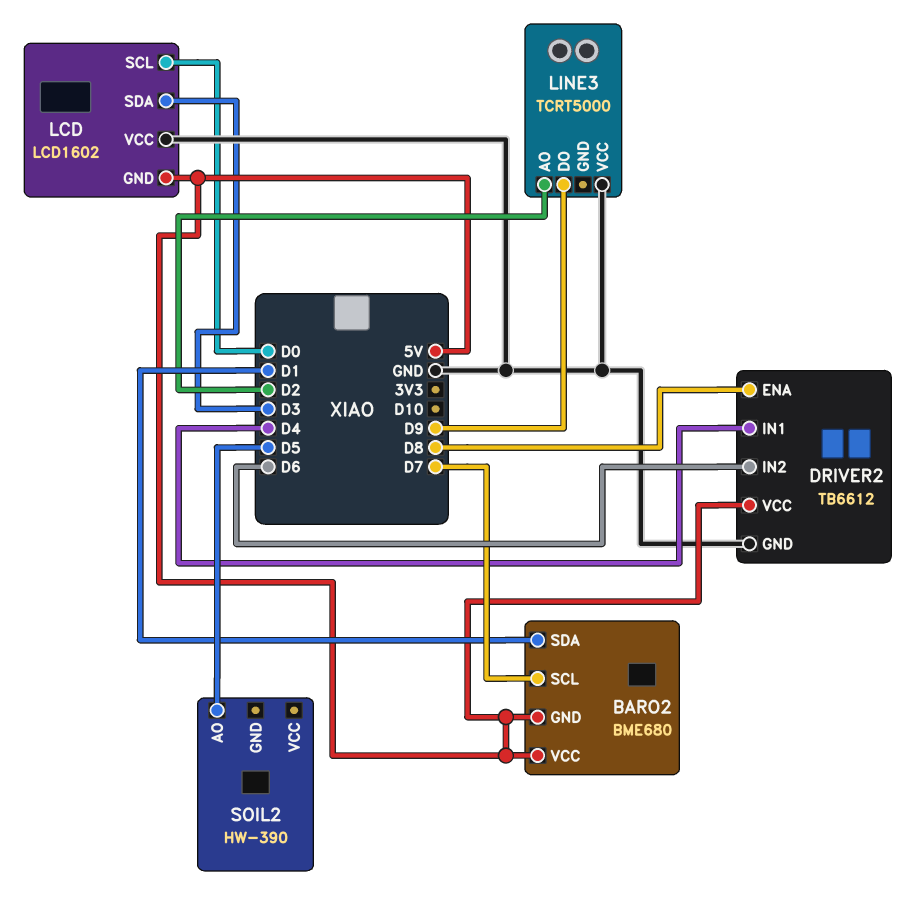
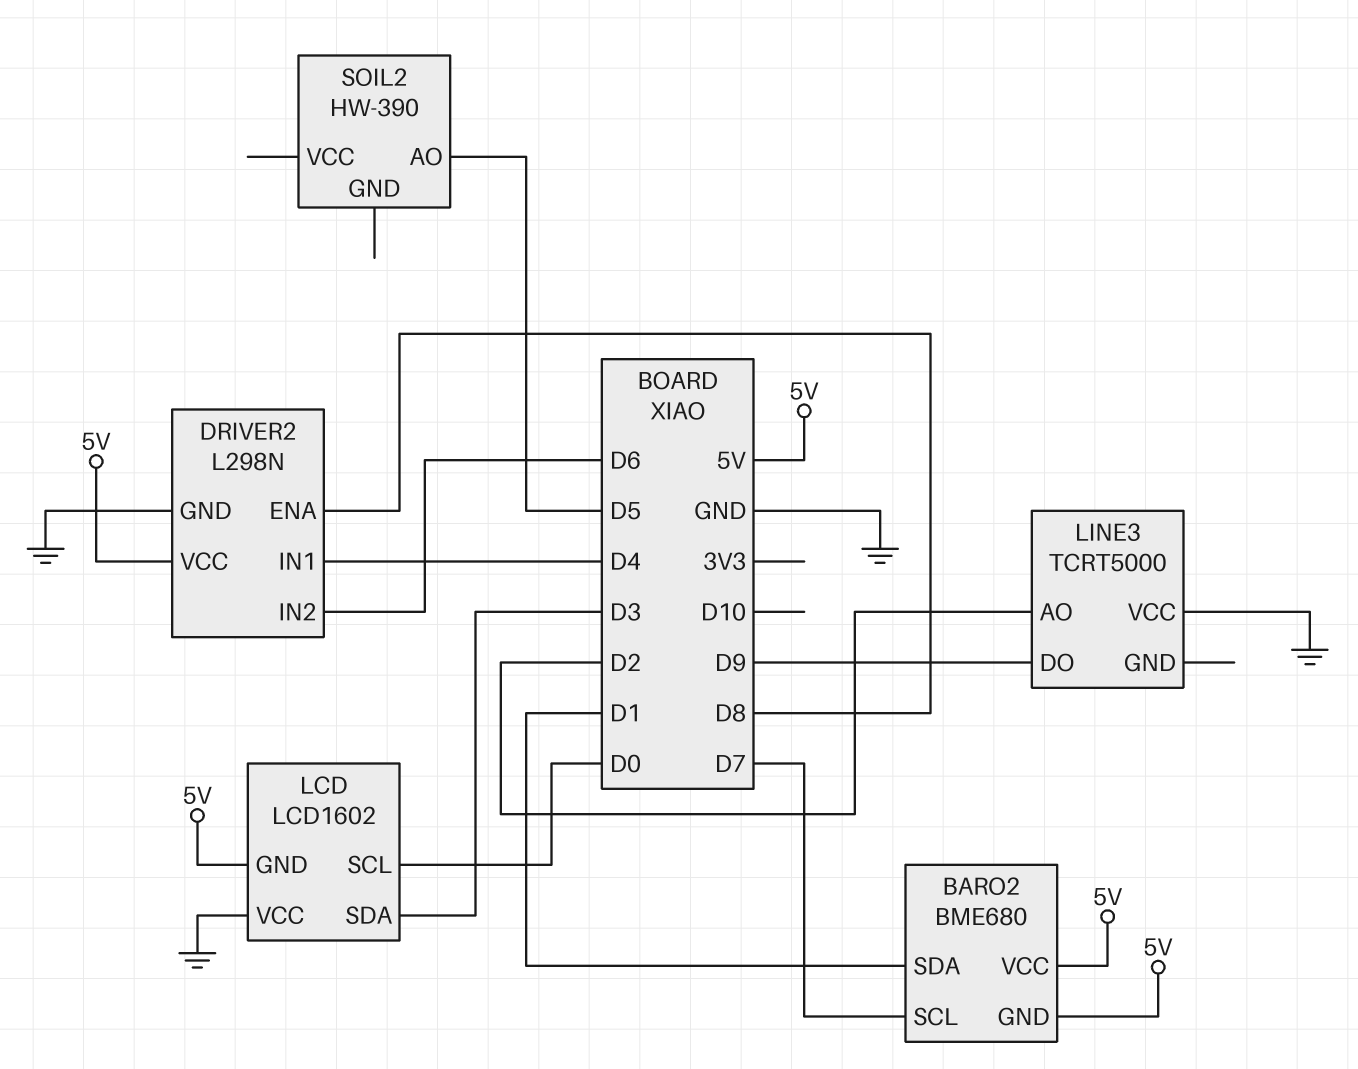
DRIVER2: TB6612 -> L298N

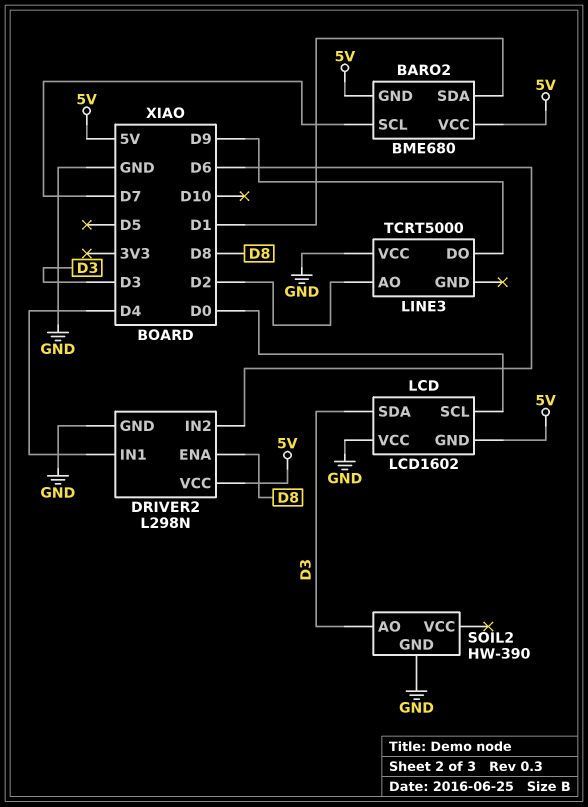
SOIL2 pin AO: D5 -> D3
SOIL2 pin GND: none -> GND

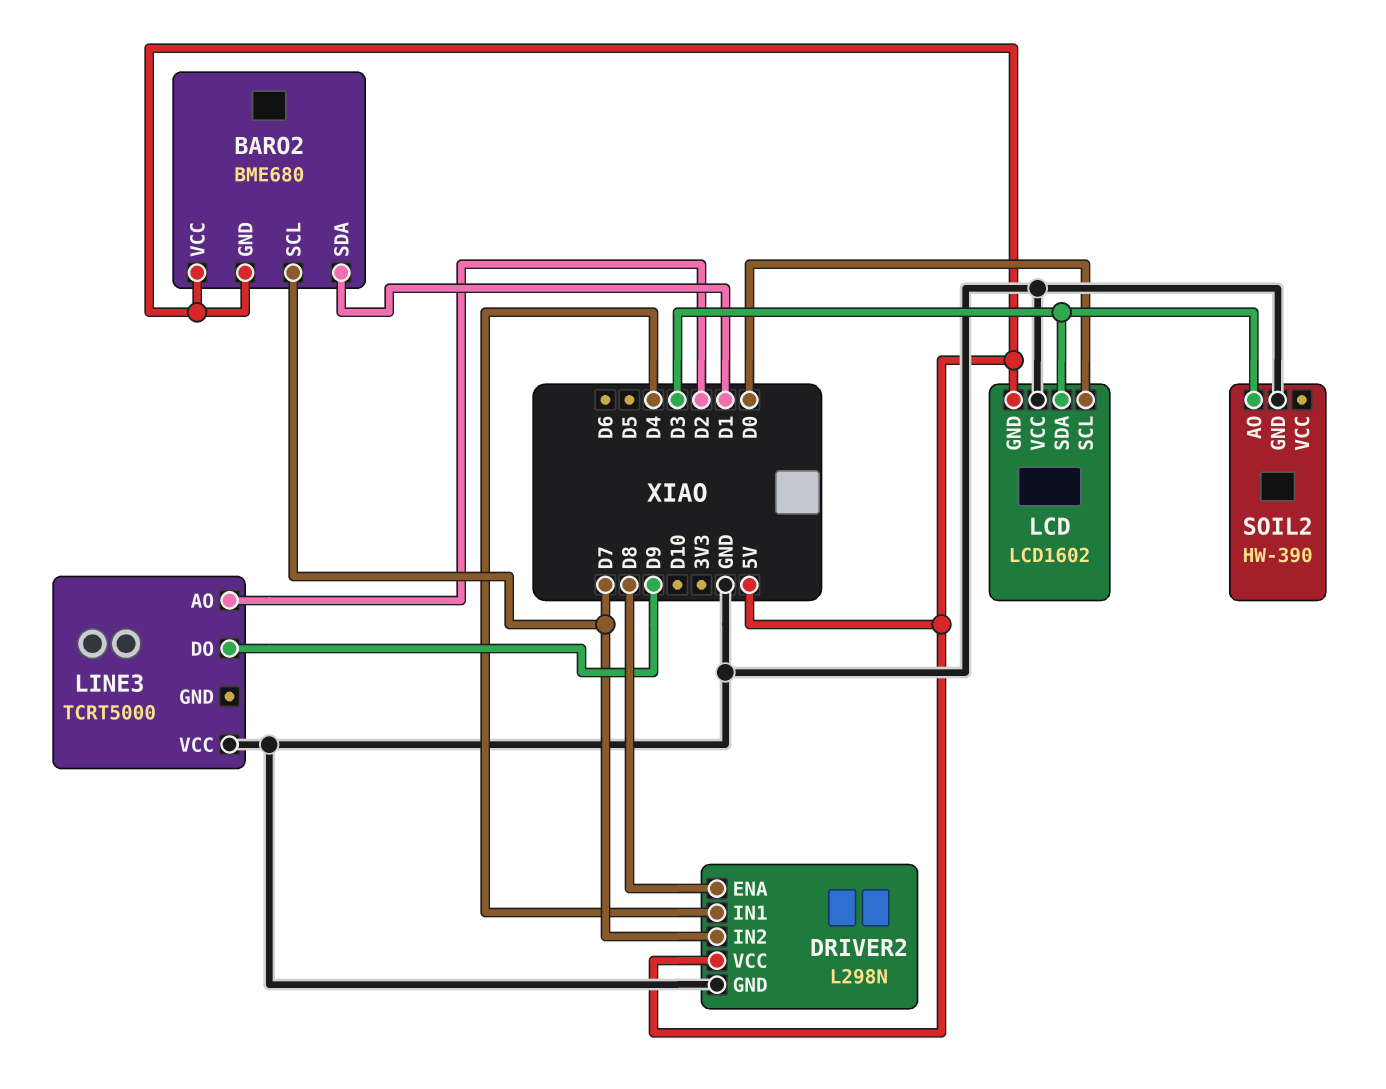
DRIVER2 pin IN2: D6 -> D7

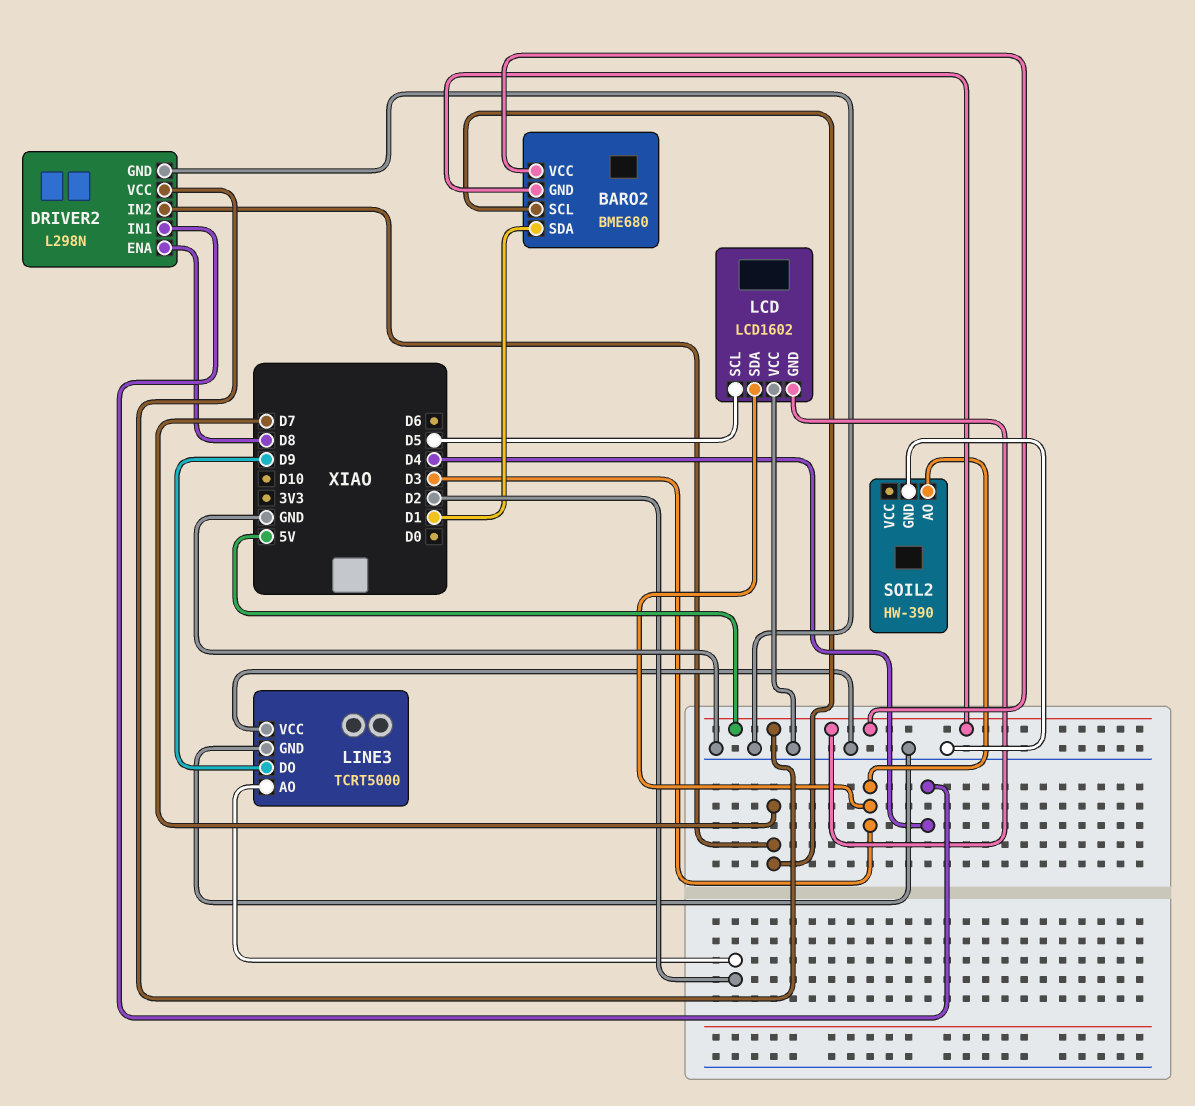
LCD pin SCL: D0 -> D5
LINE3 pin GND: none -> GND

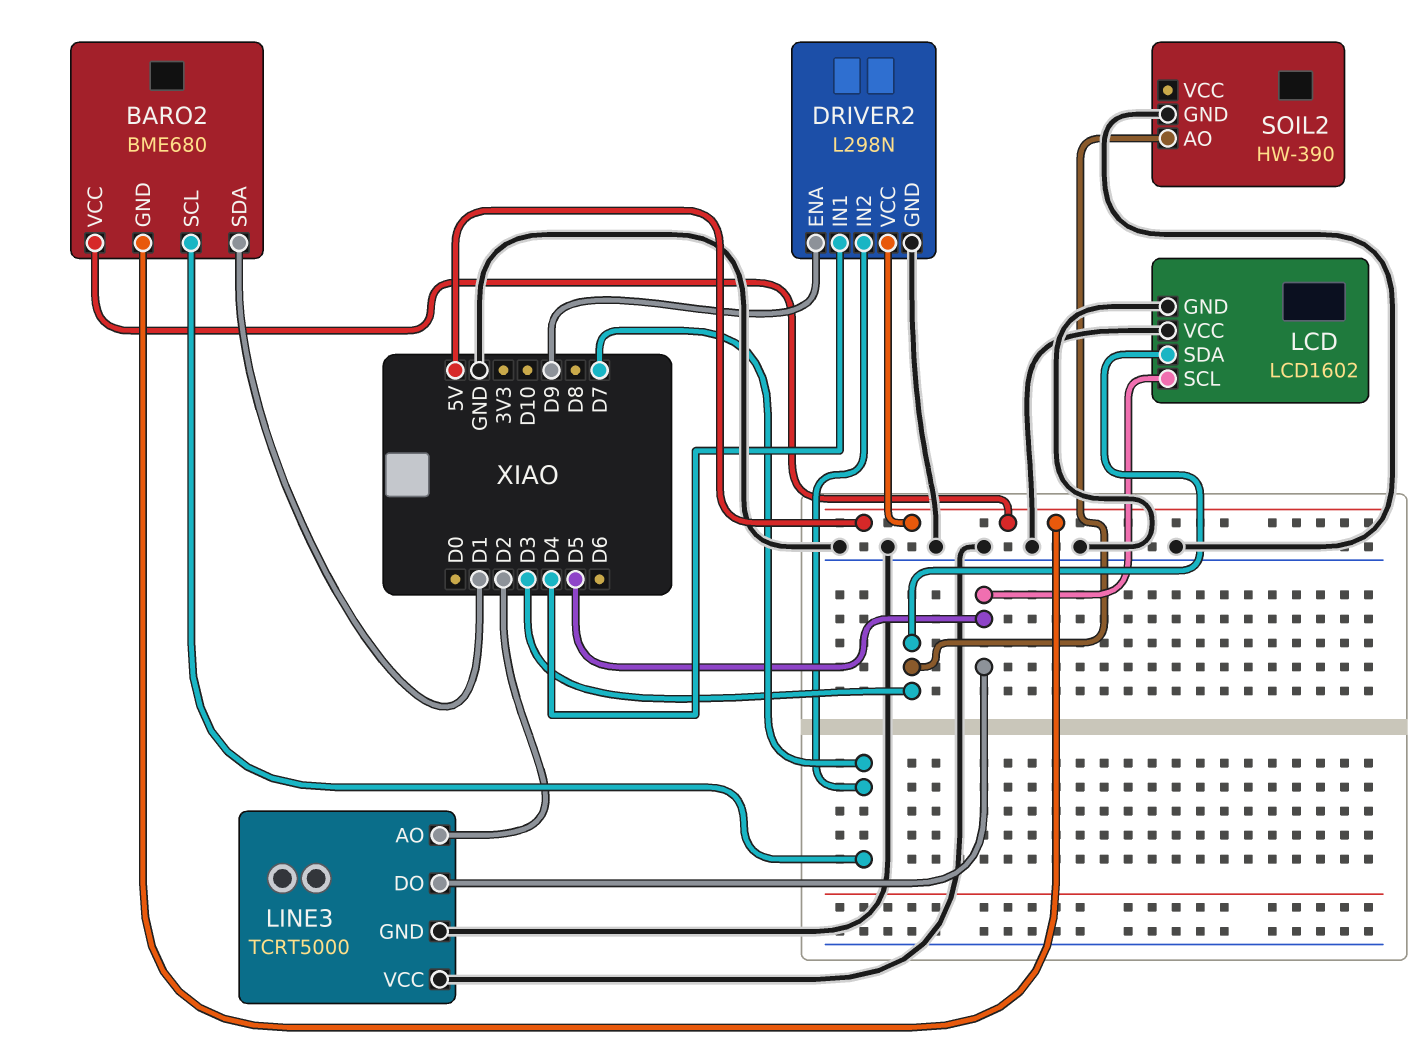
DRIVER2 pin ENA: D8 -> D9
LCD pin GND: 5V -> GND
LINE3 pin DO: D9 -> D5

